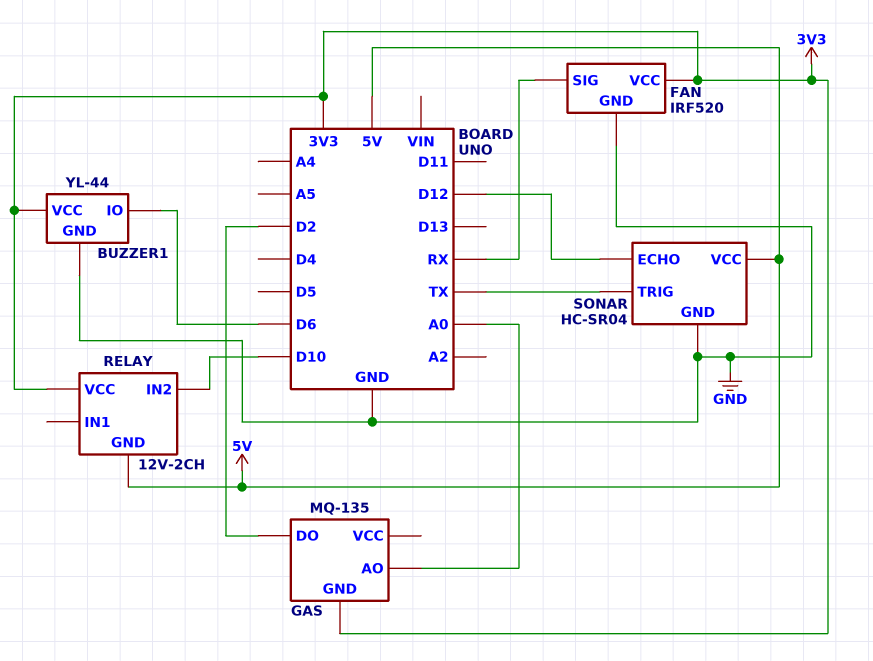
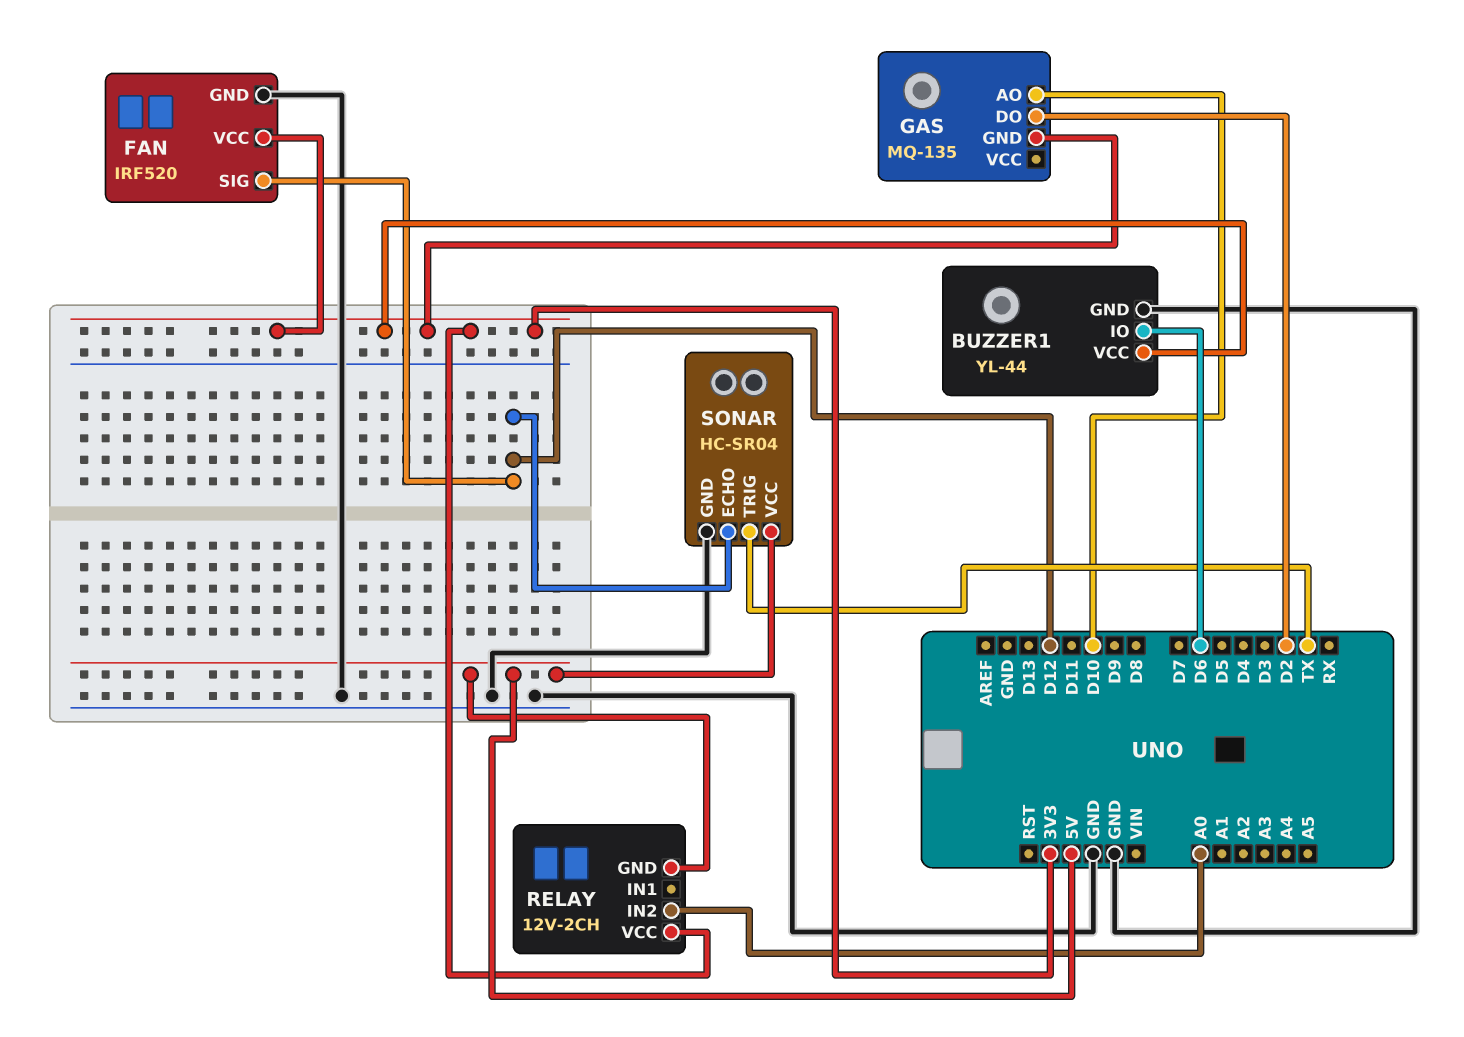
FAN pin SIG: RX -> D12
GAS pin AO: A0 -> D10
RELAY pin IN2: D10 -> A0

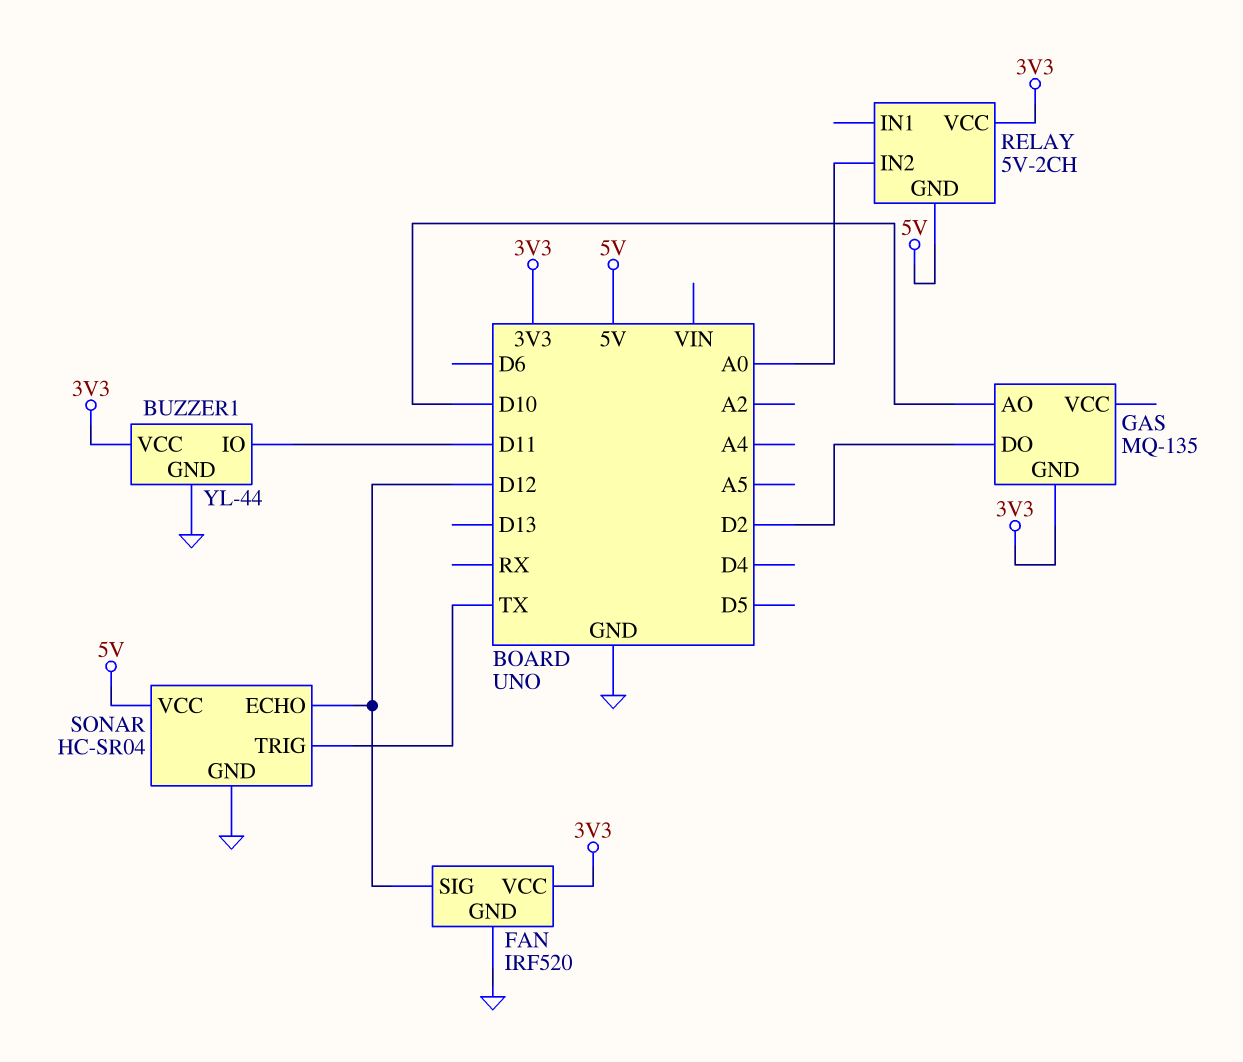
BUZZER1 pin IO: D6 -> D11
RELAY: 12V-2CH -> 5V-2CH

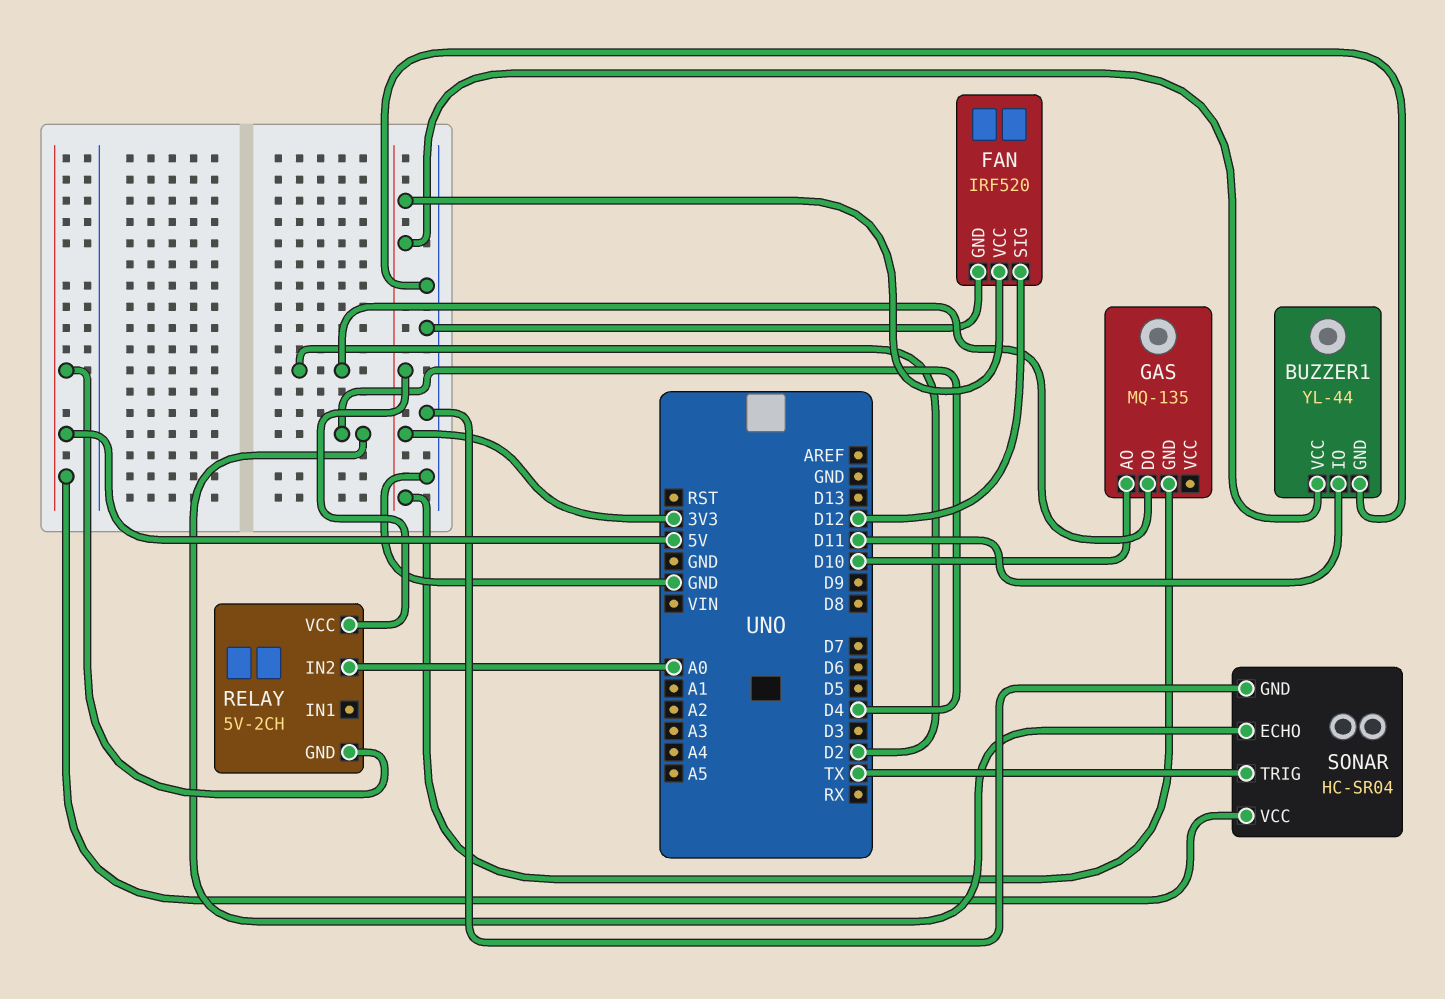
SONAR pin ECHO: D12 -> D4

